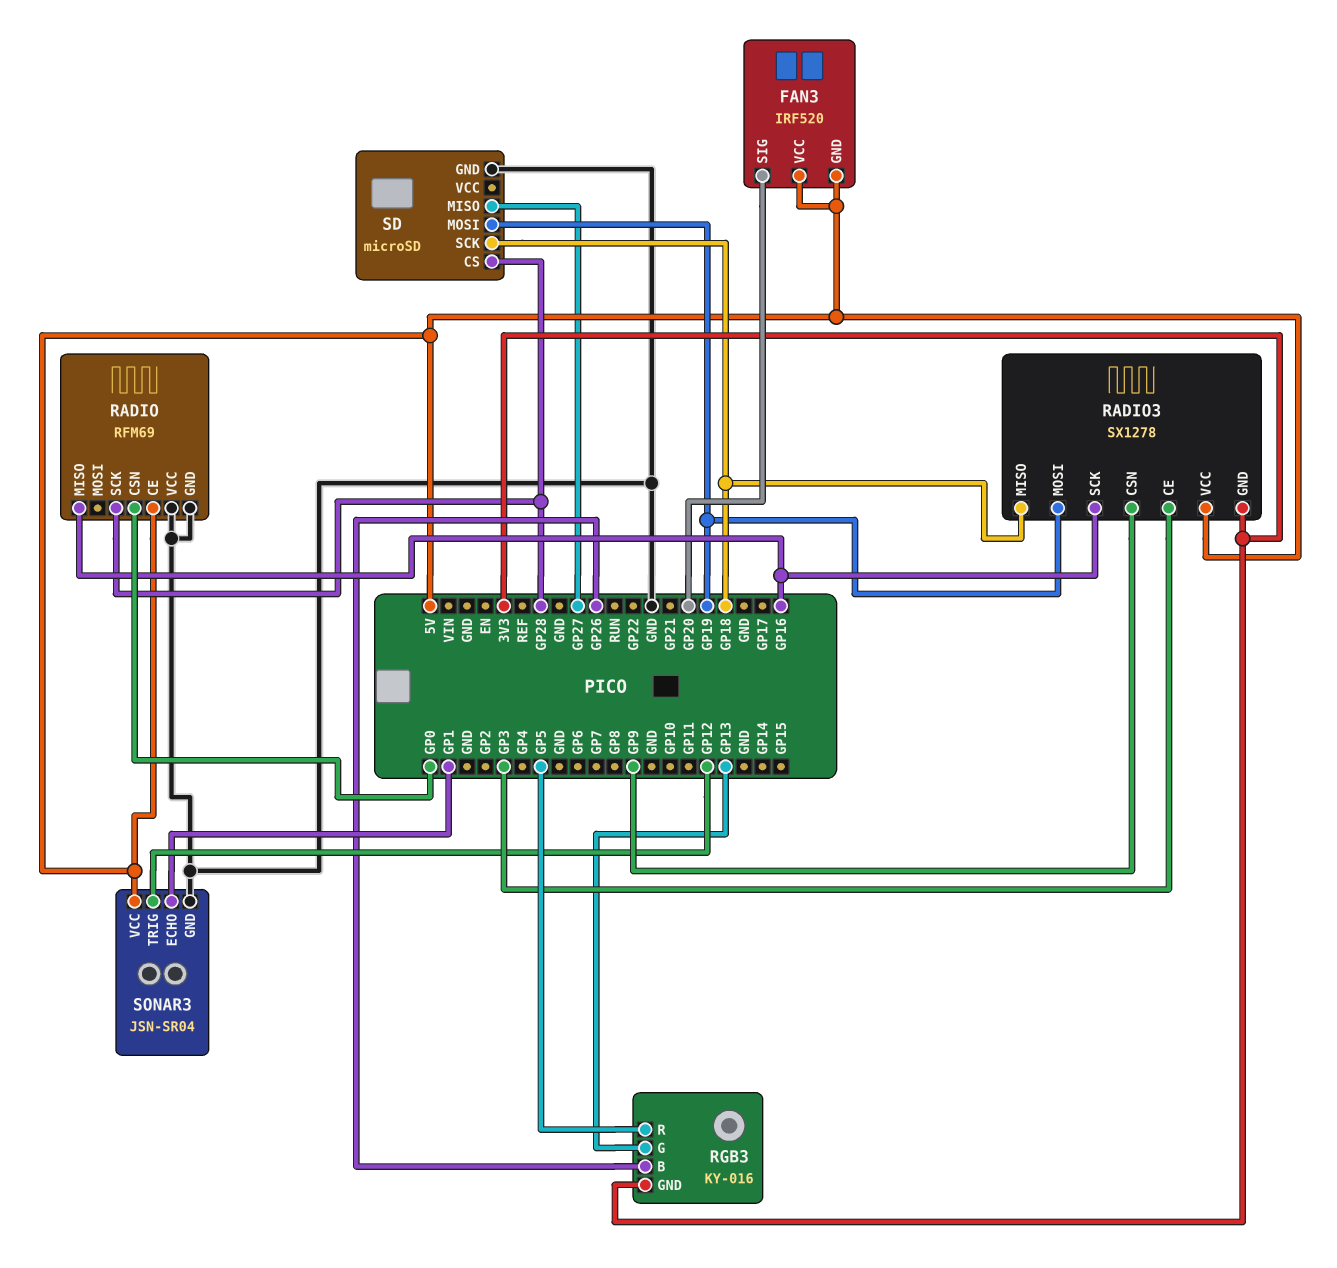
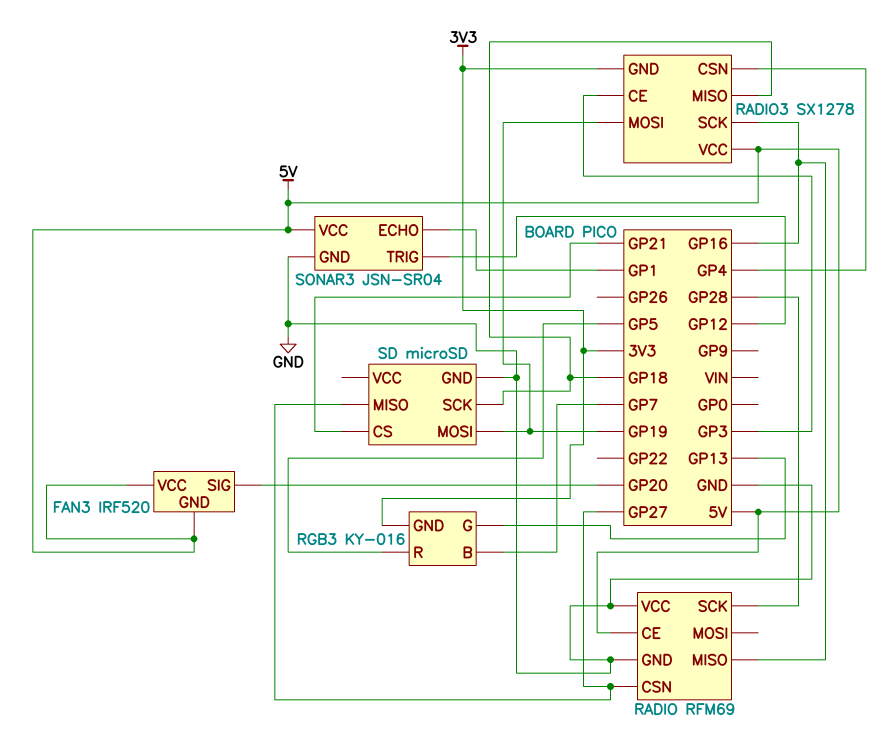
RADIO pin CSN: GP0 -> GP27
RADIO3 pin CSN: GP9 -> GP4
RGB3 pin B: GP26 -> GP7
SD pin CS: GP28 -> GP21

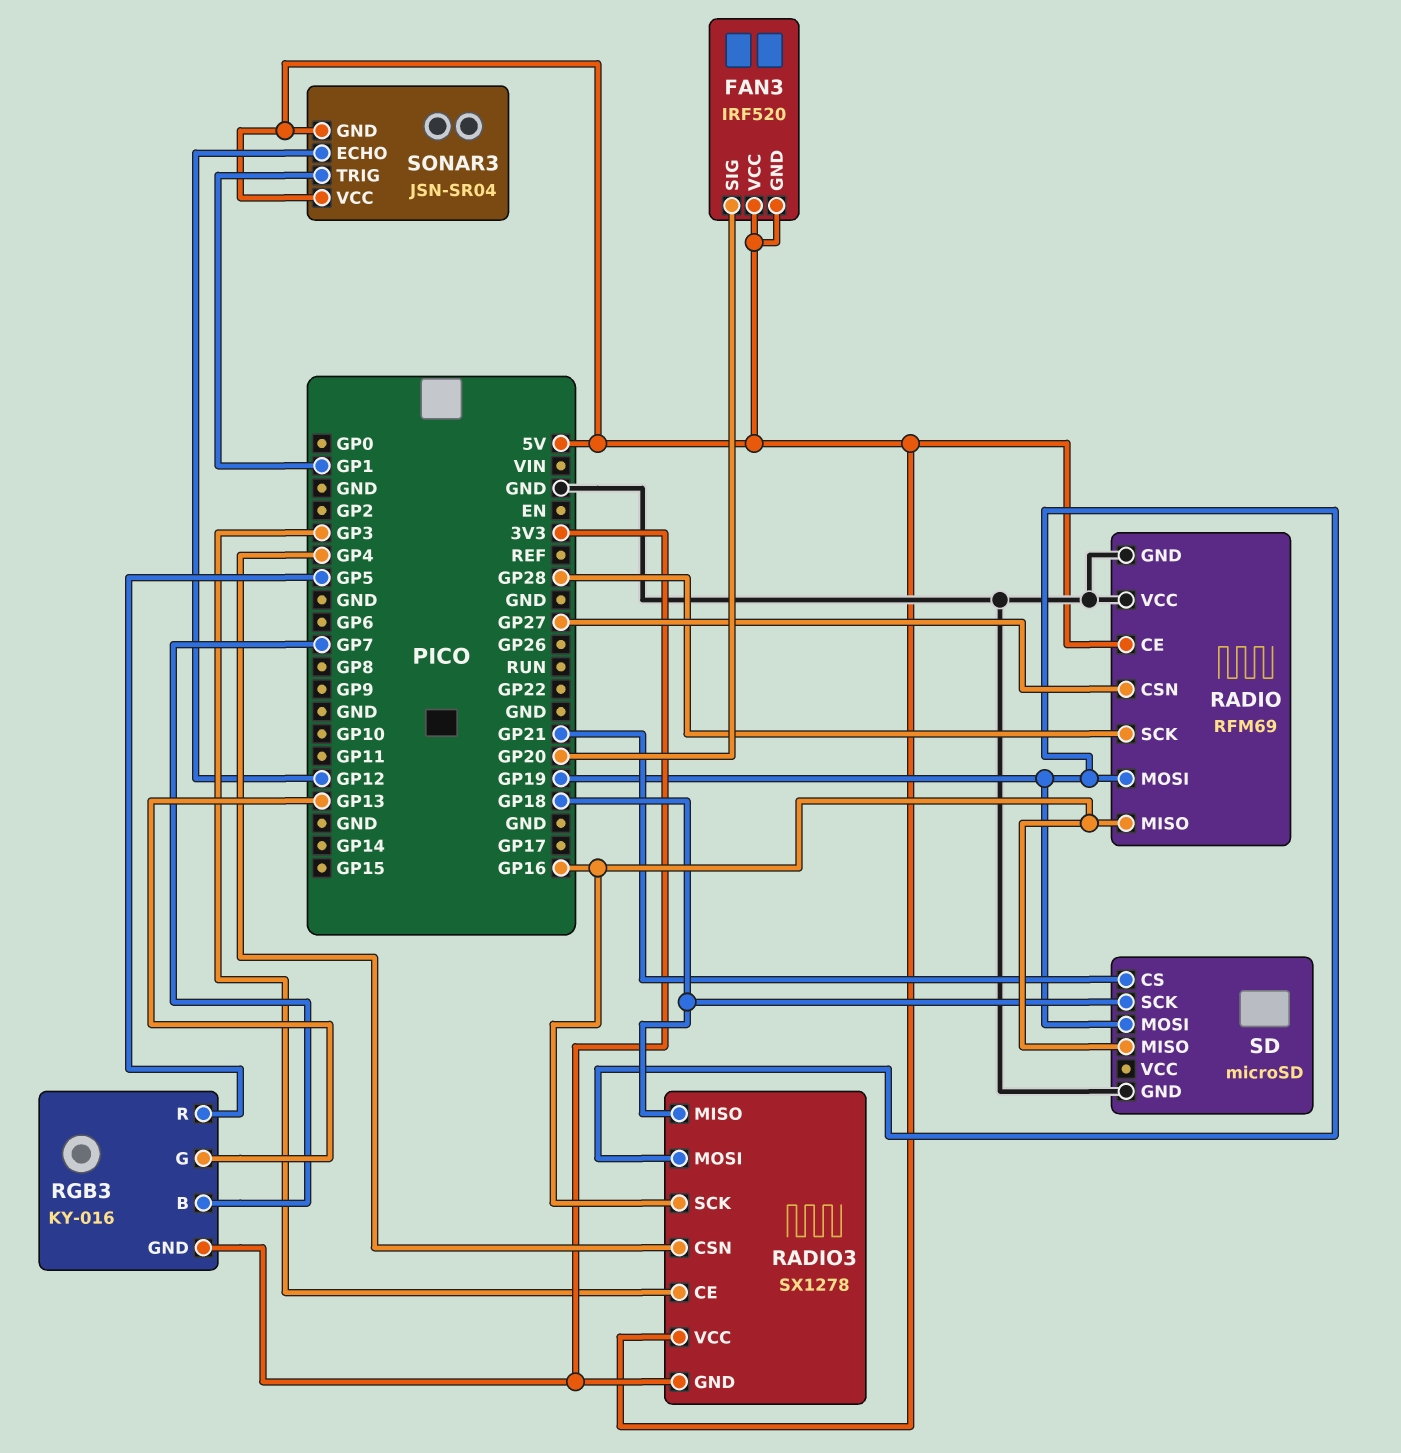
RADIO pin MOSI: none -> GP19
SD pin MISO: GP27 -> GP16
SONAR3 pin ECHO: GP1 -> GP12
SONAR3 pin GND: GND -> 5V
SONAR3 pin TRIG: GP12 -> GP1

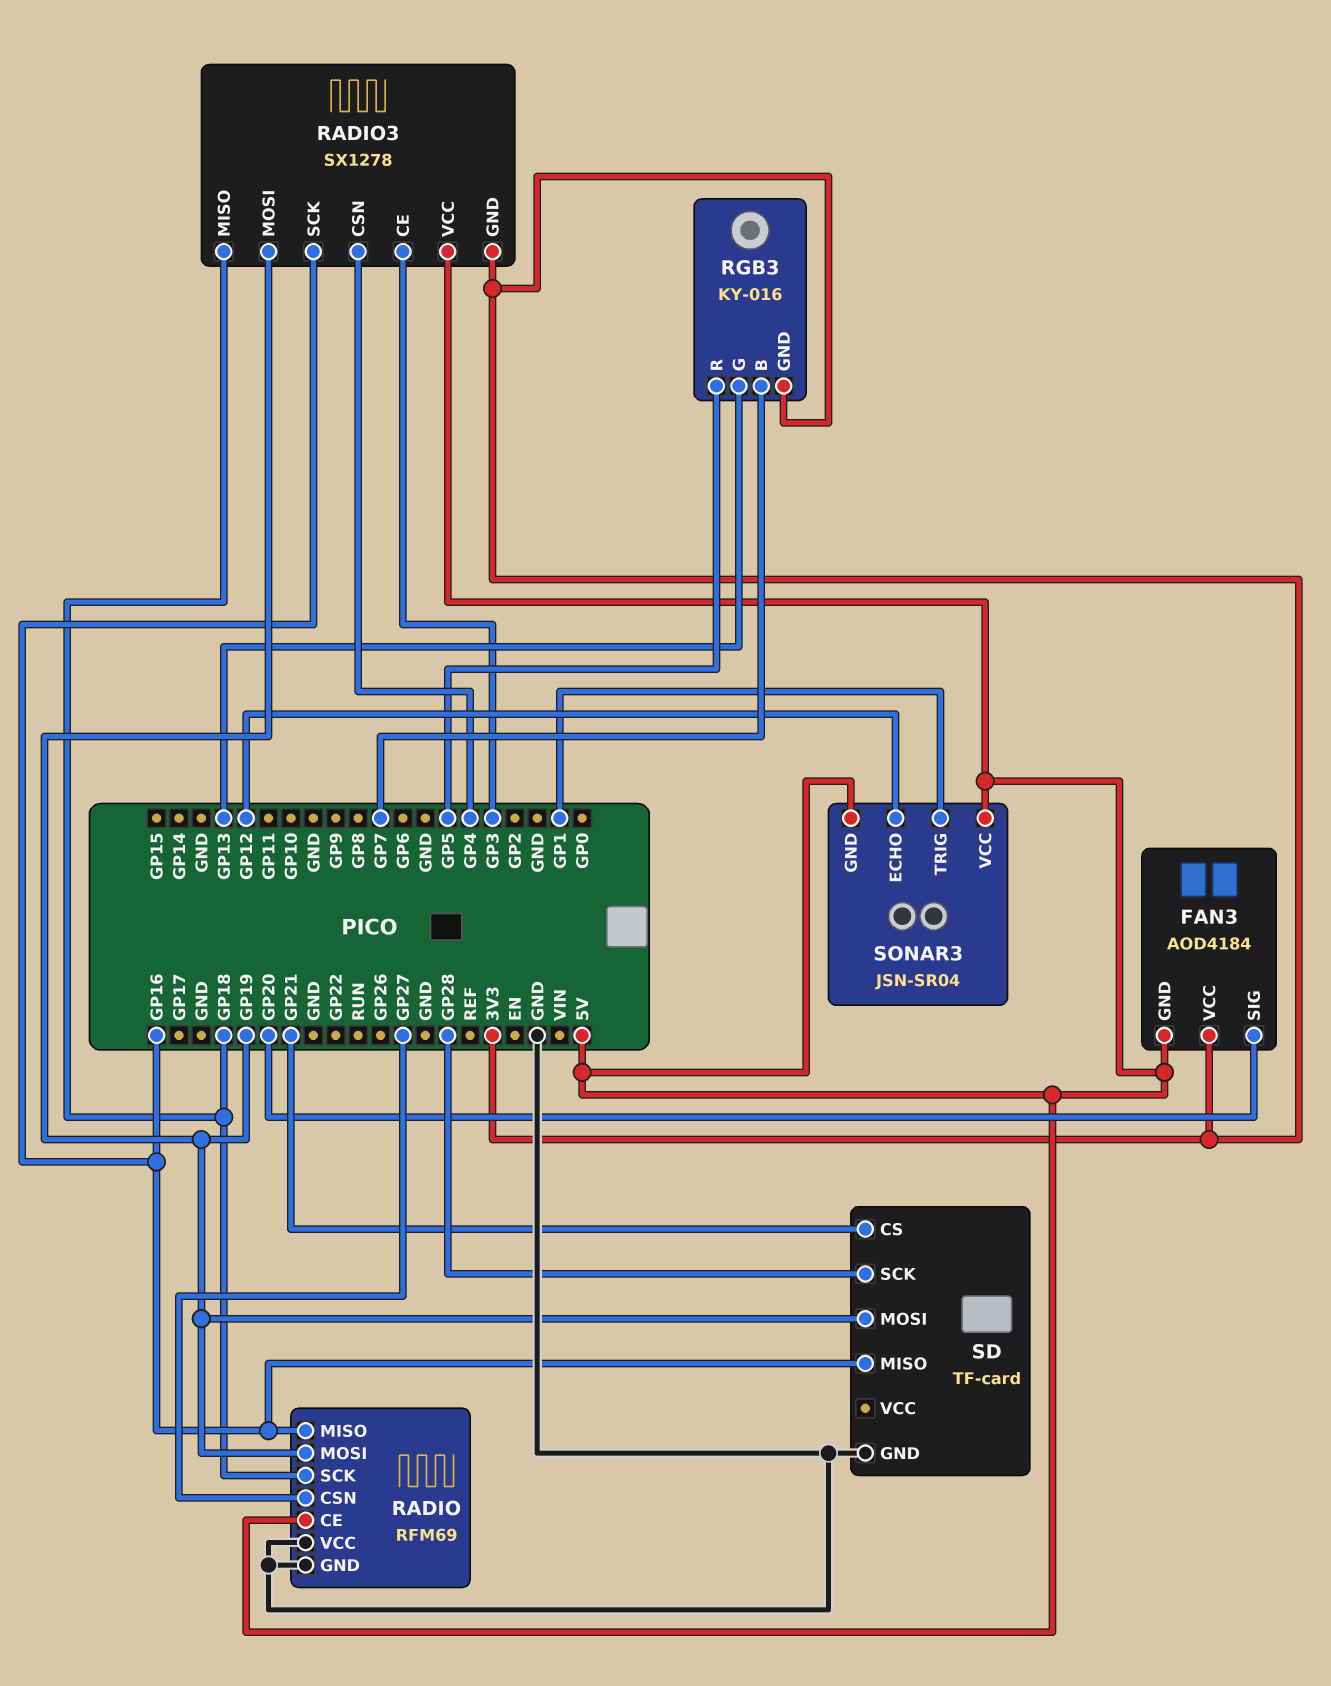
FAN3: IRF520 -> AOD4184
FAN3 pin VCC: 5V -> 3V3
RADIO pin SCK: GP28 -> GP18
SD: microSD -> TF-card
SD pin SCK: GP18 -> GP28

